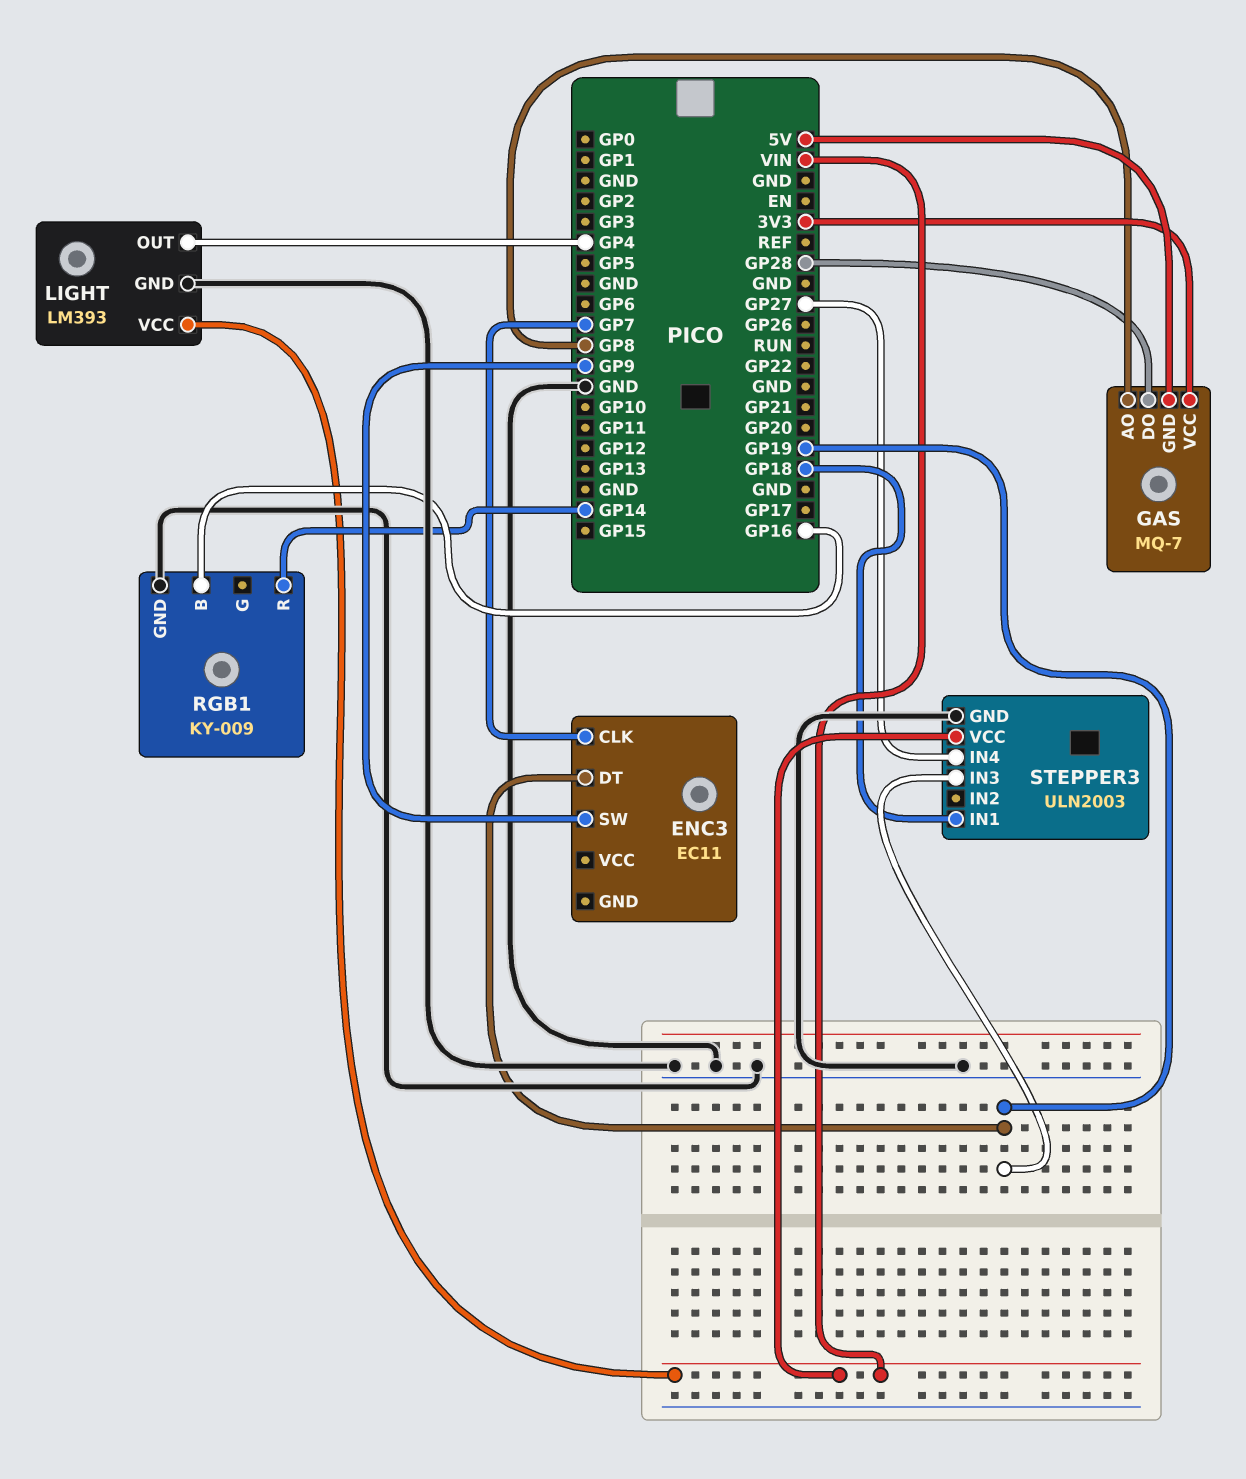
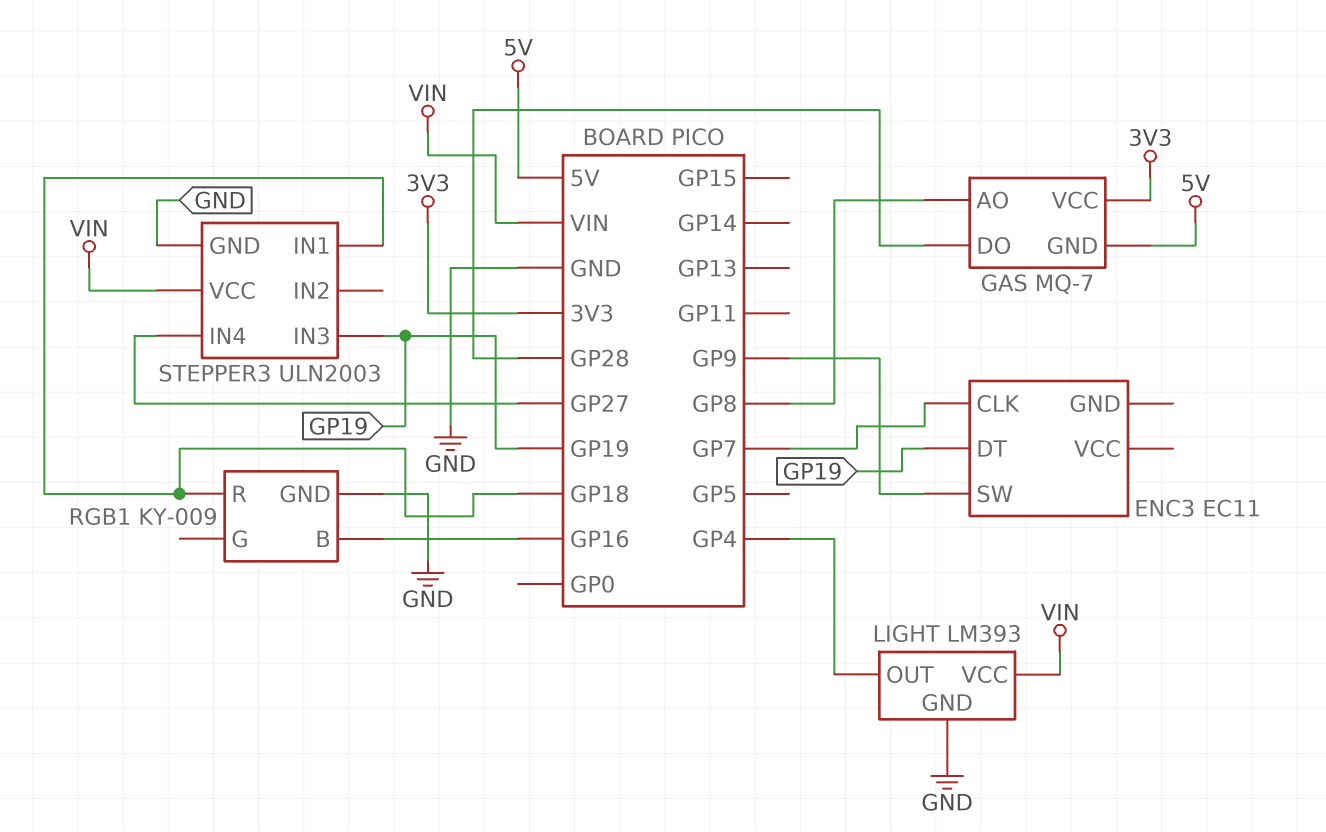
RGB1 pin R: GP14 -> GP18

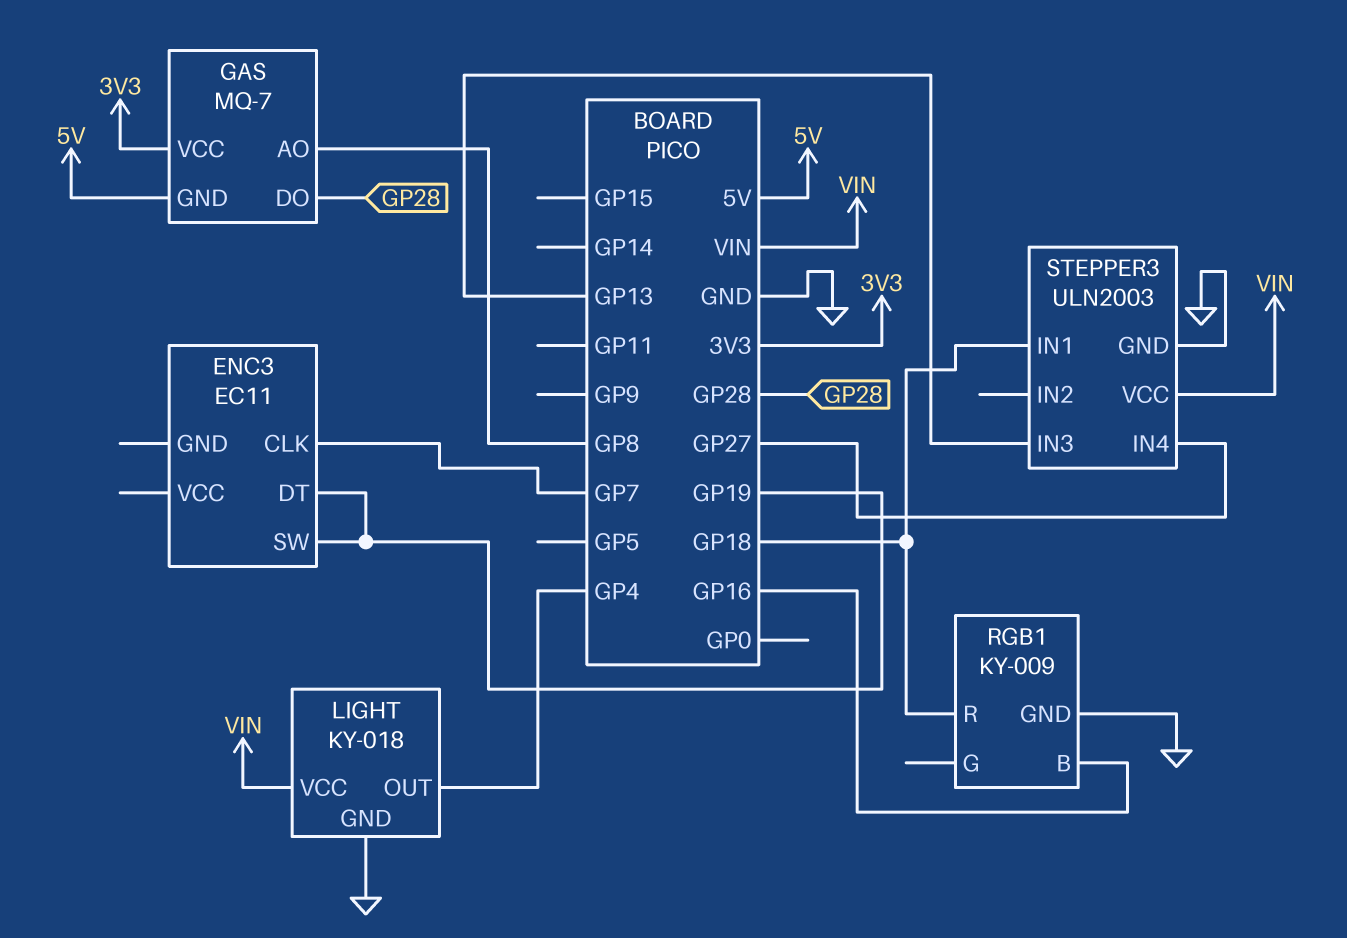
ENC3 pin SW: GP9 -> GP19
LIGHT: LM393 -> KY-018
STEPPER3 pin IN3: GP19 -> GP13

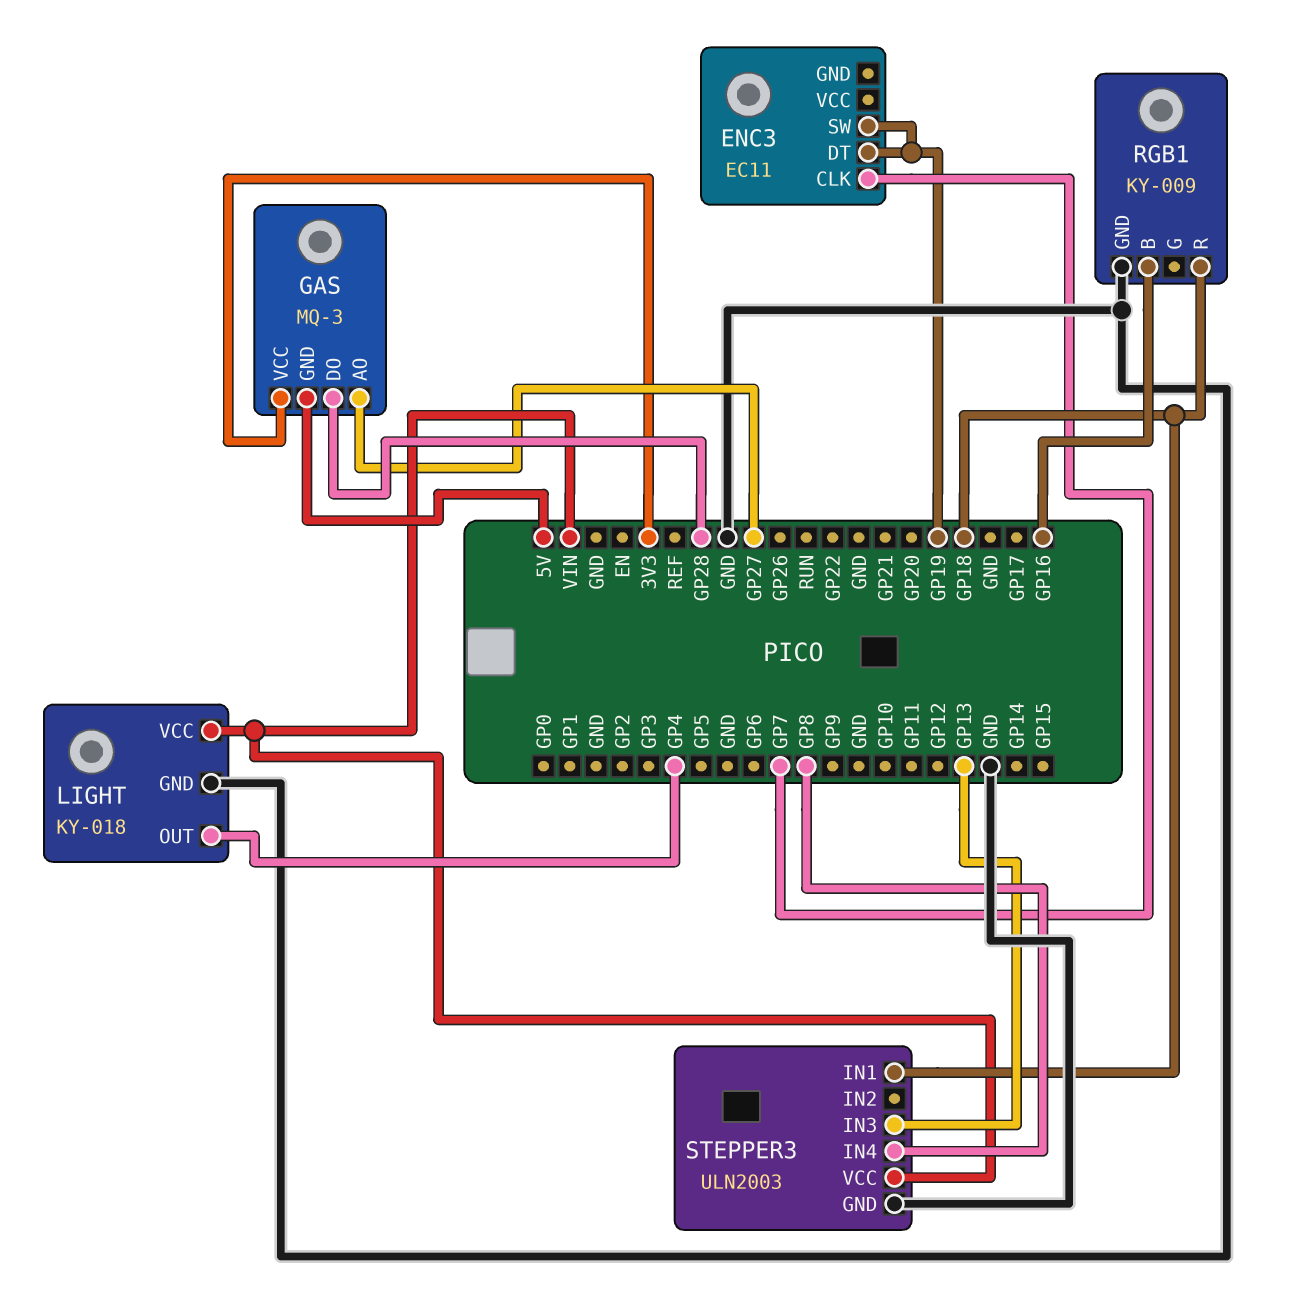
GAS: MQ-7 -> MQ-3
GAS pin AO: GP8 -> GP27
STEPPER3 pin IN4: GP27 -> GP8

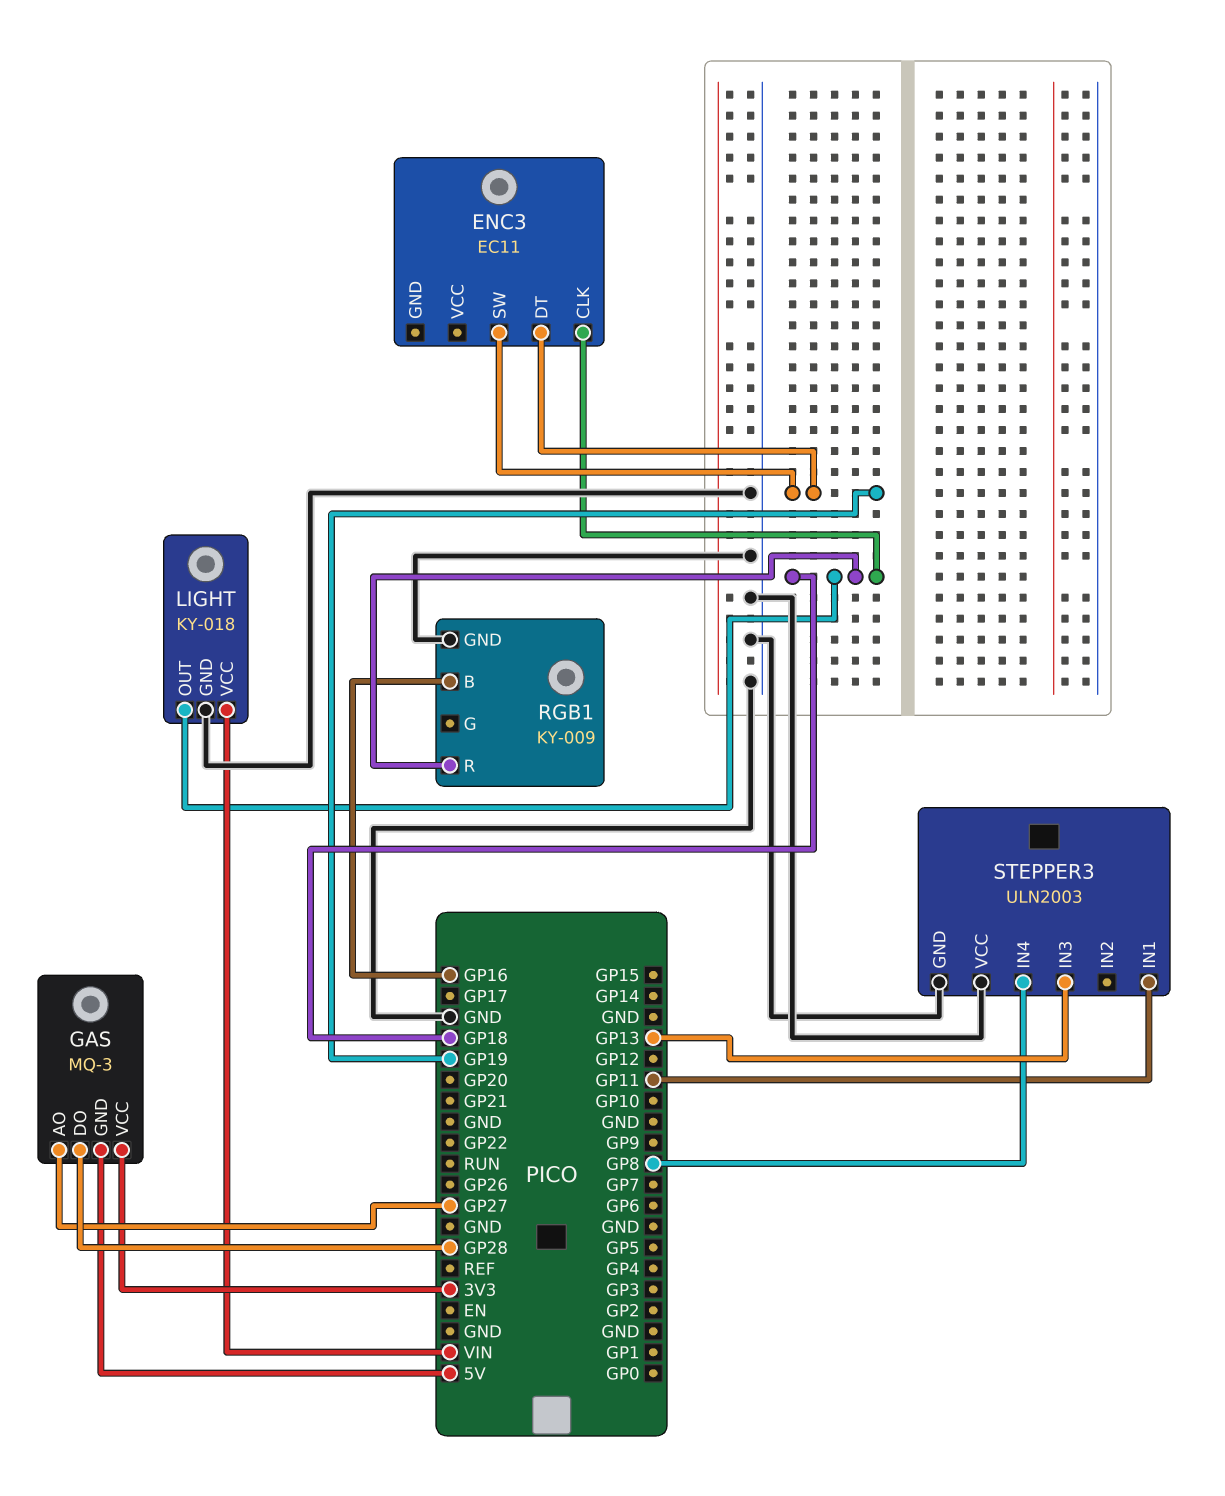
ENC3 pin CLK: GP7 -> GP18
LIGHT pin OUT: GP4 -> GP18
STEPPER3 pin IN1: GP18 -> GP11
STEPPER3 pin VCC: VIN -> GND

